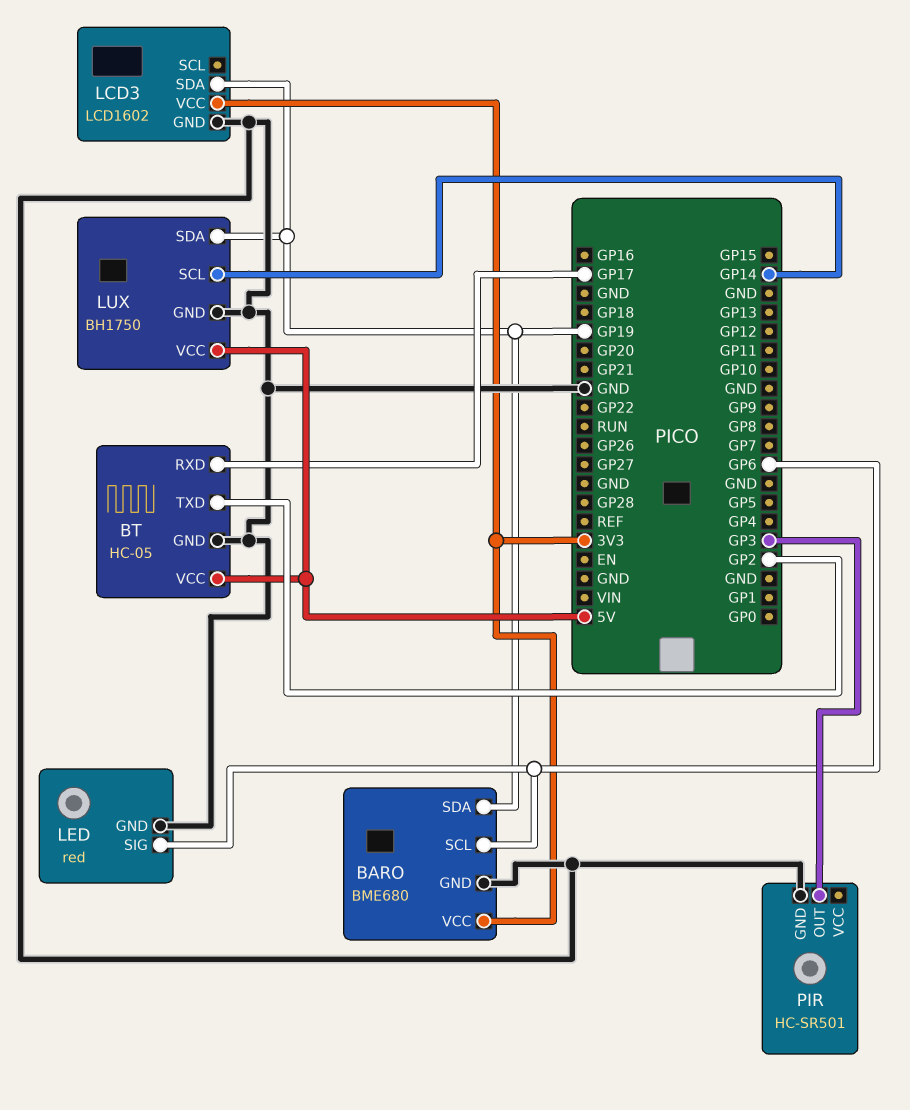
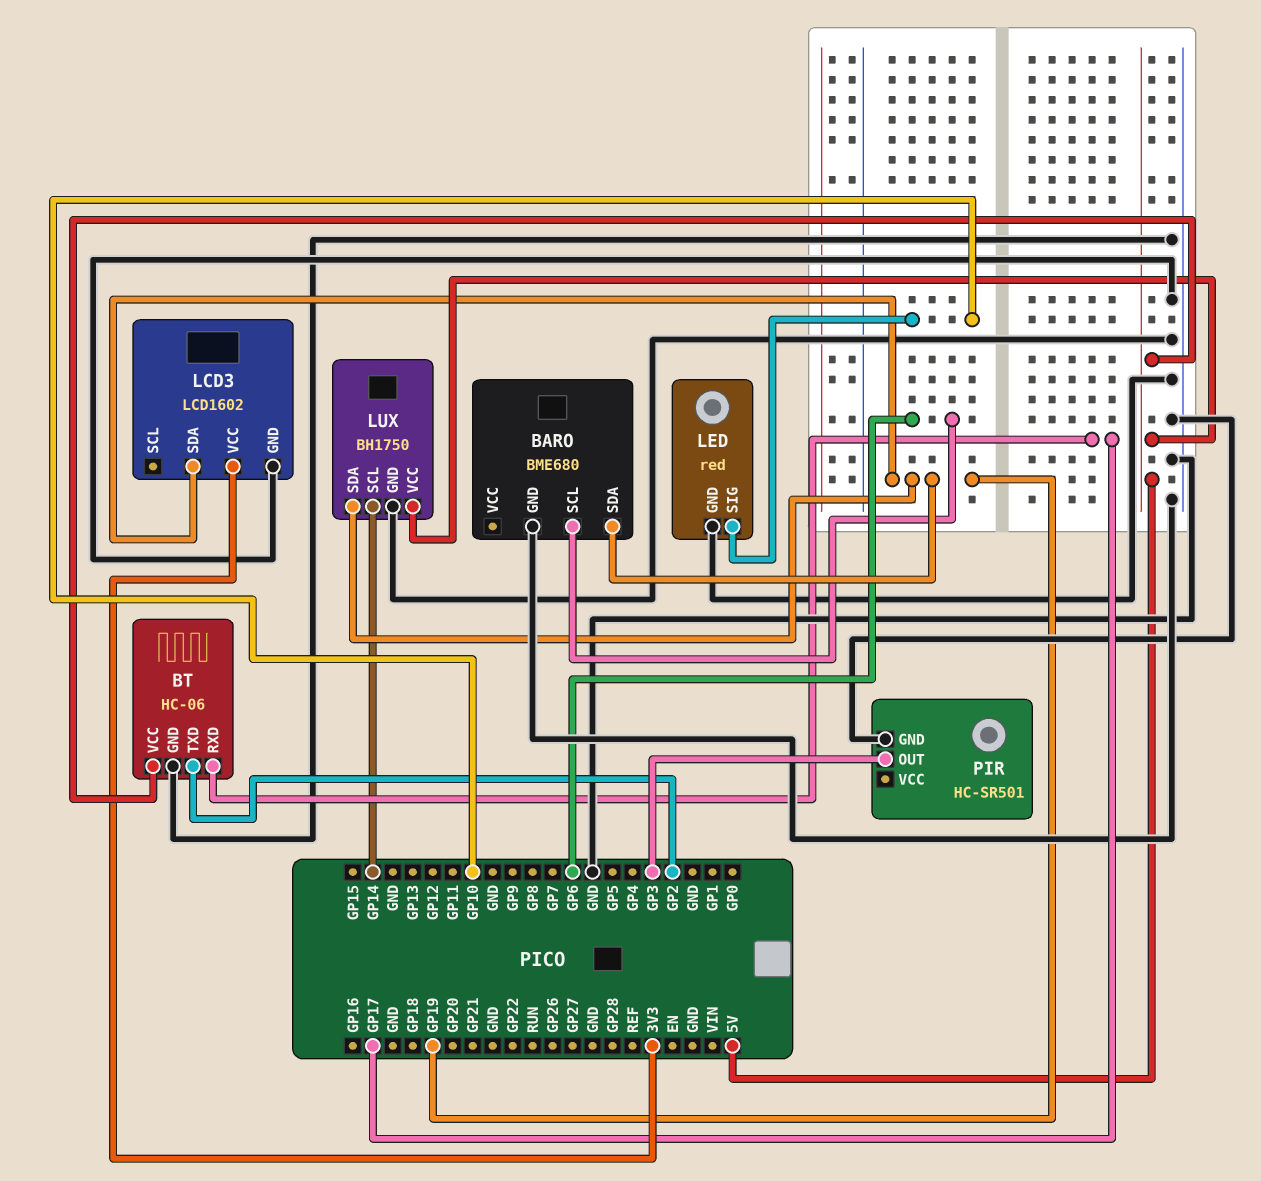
BARO pin VCC: 3V3 -> none
BT: HC-05 -> HC-06
LED pin SIG: GP6 -> GP10

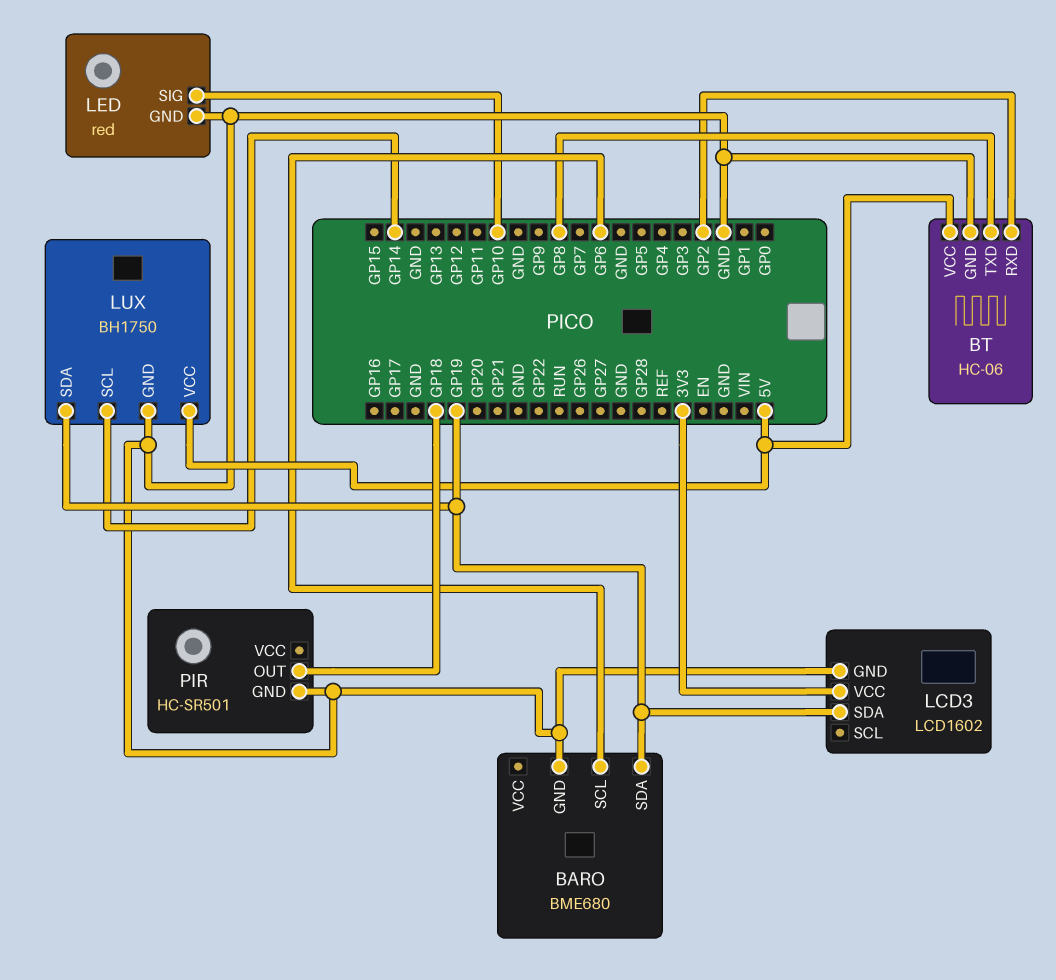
BT pin RXD: GP17 -> GP2
BT pin TXD: GP2 -> GP8
PIR pin OUT: GP3 -> GP18

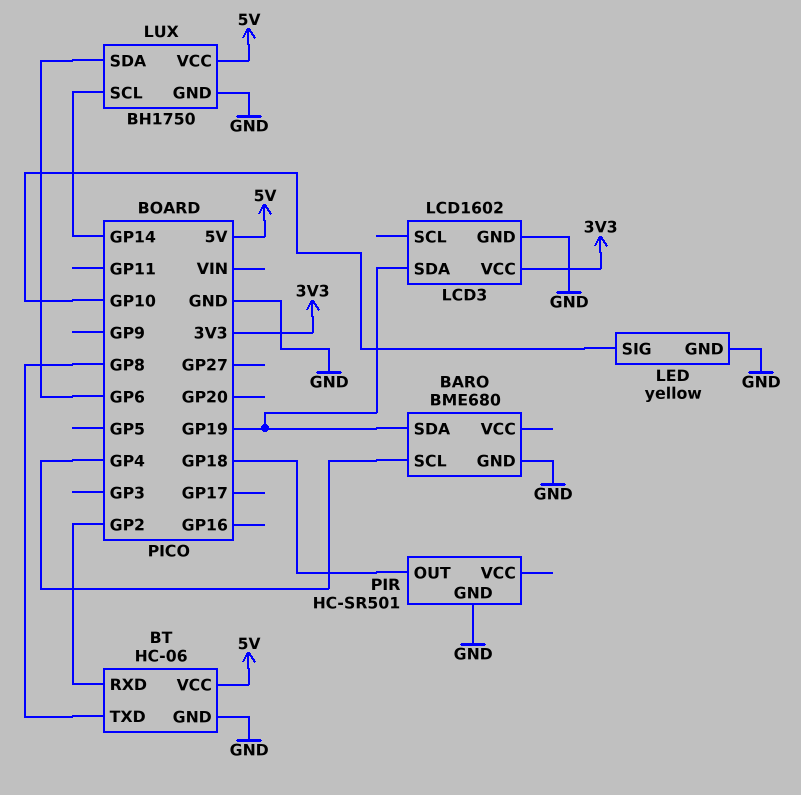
BARO pin SCL: GP6 -> GP4
LED: red -> yellow
LUX pin SDA: GP19 -> GP6

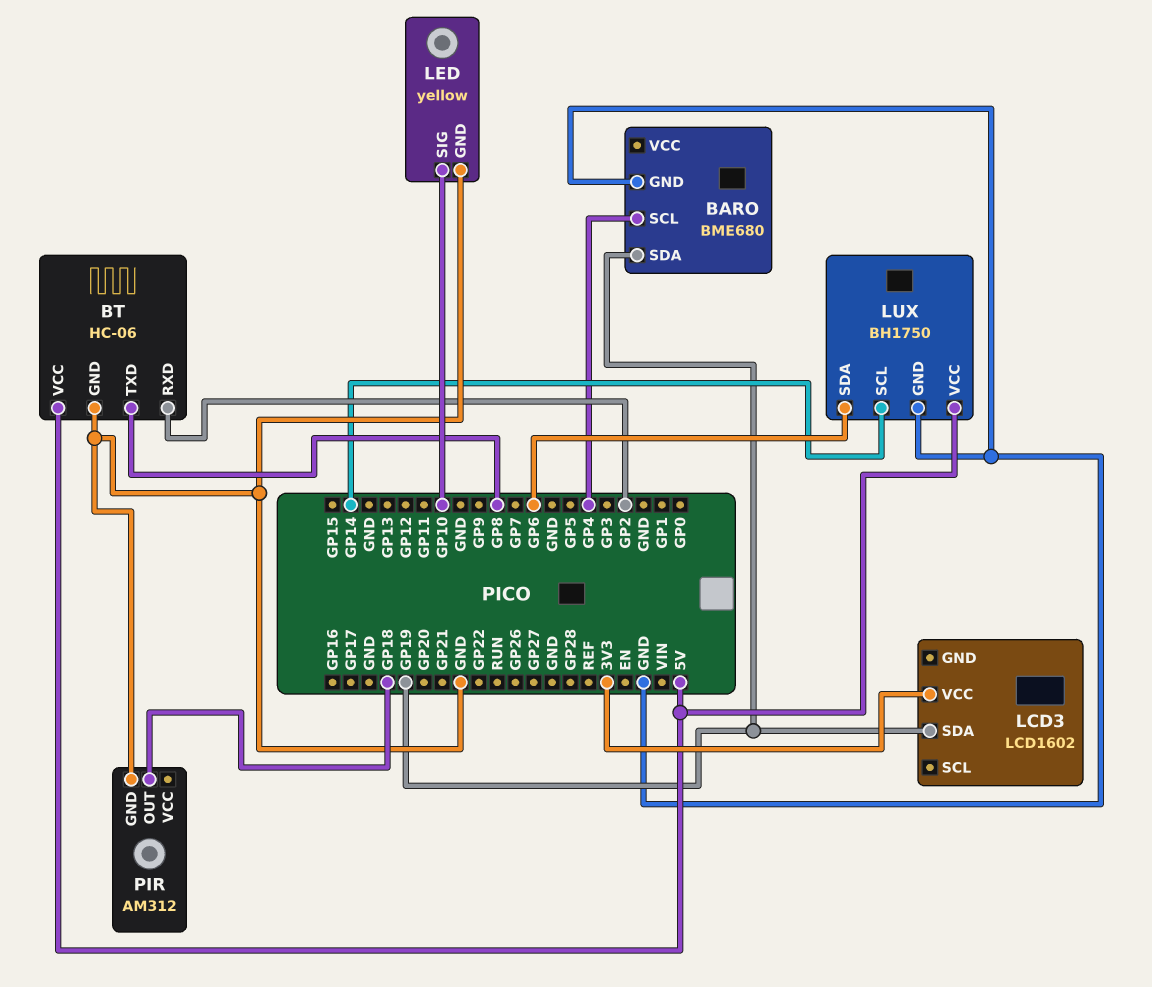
LCD3 pin GND: GND -> none
PIR: HC-SR501 -> AM312

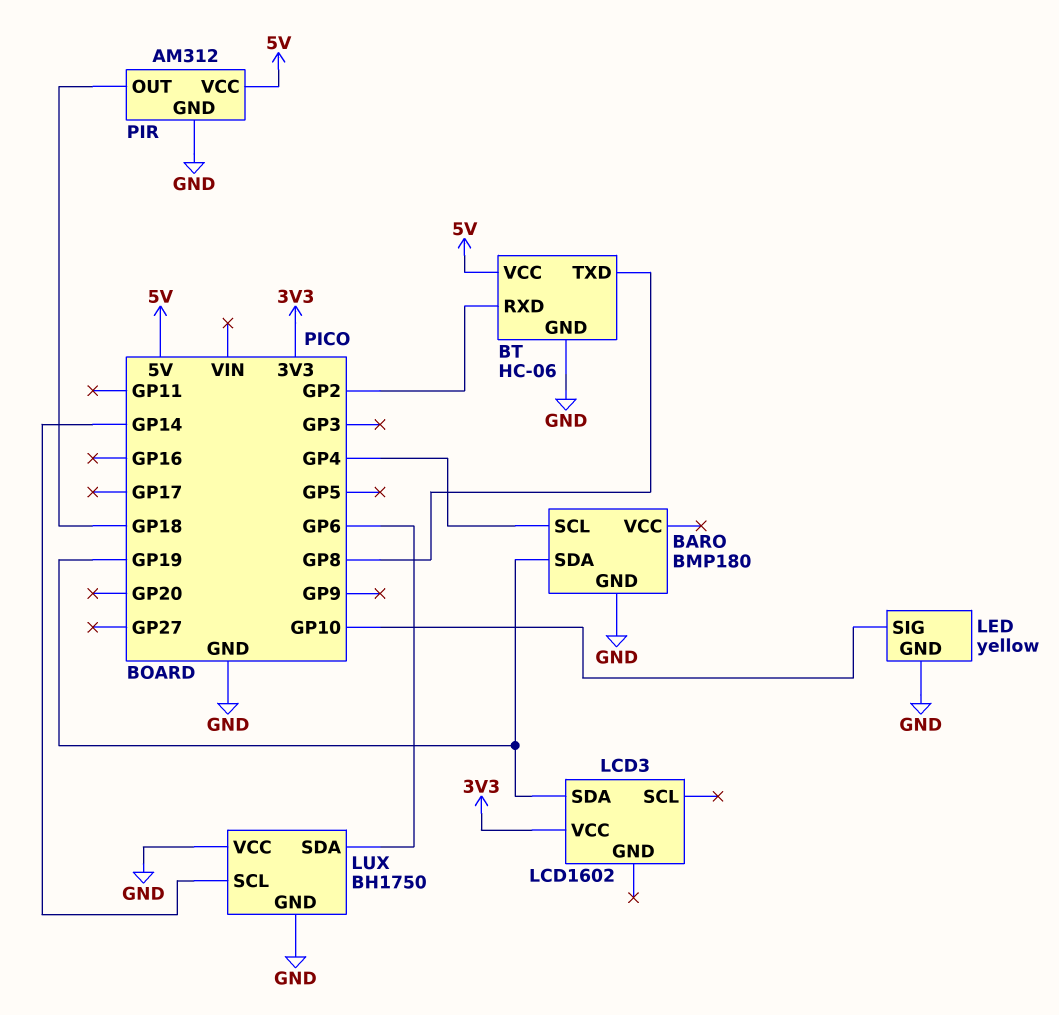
BARO: BME680 -> BMP180
LUX pin VCC: 5V -> GND
PIR pin VCC: none -> 5V

